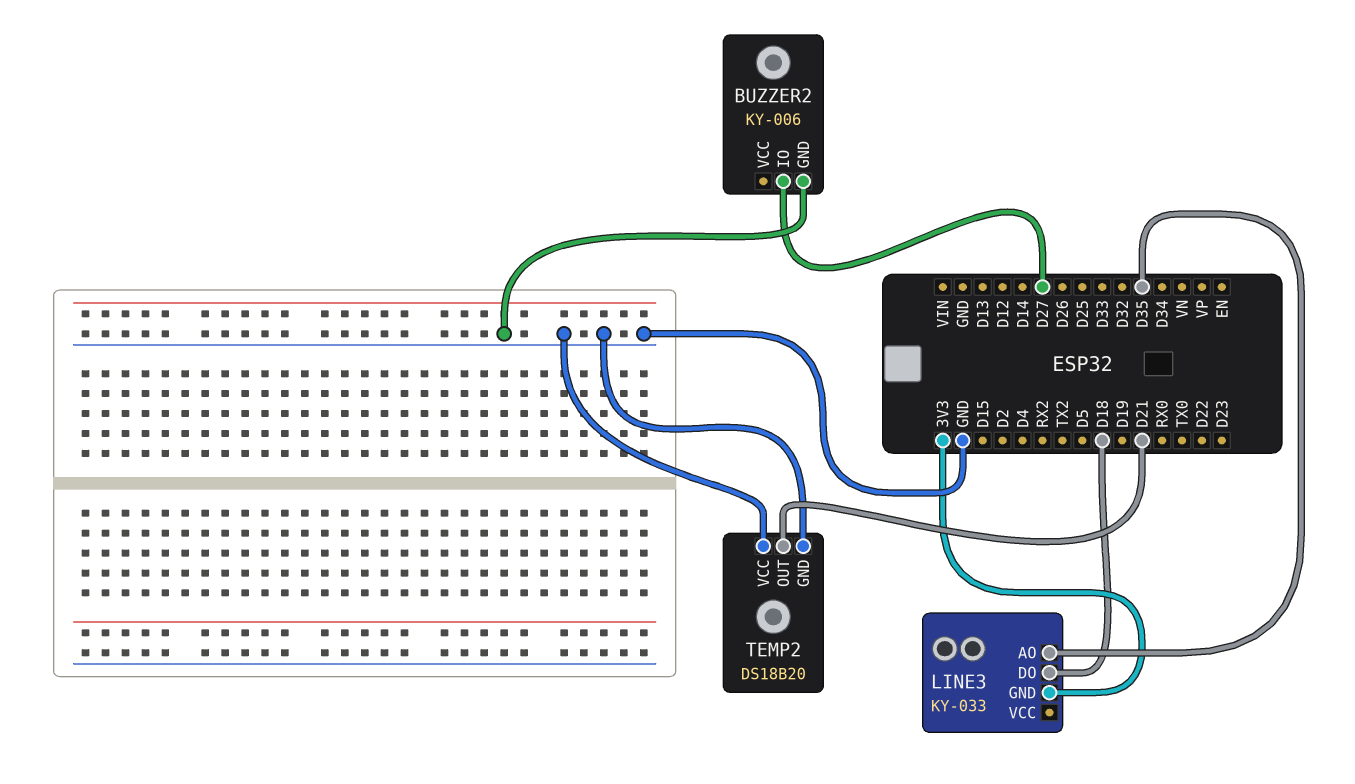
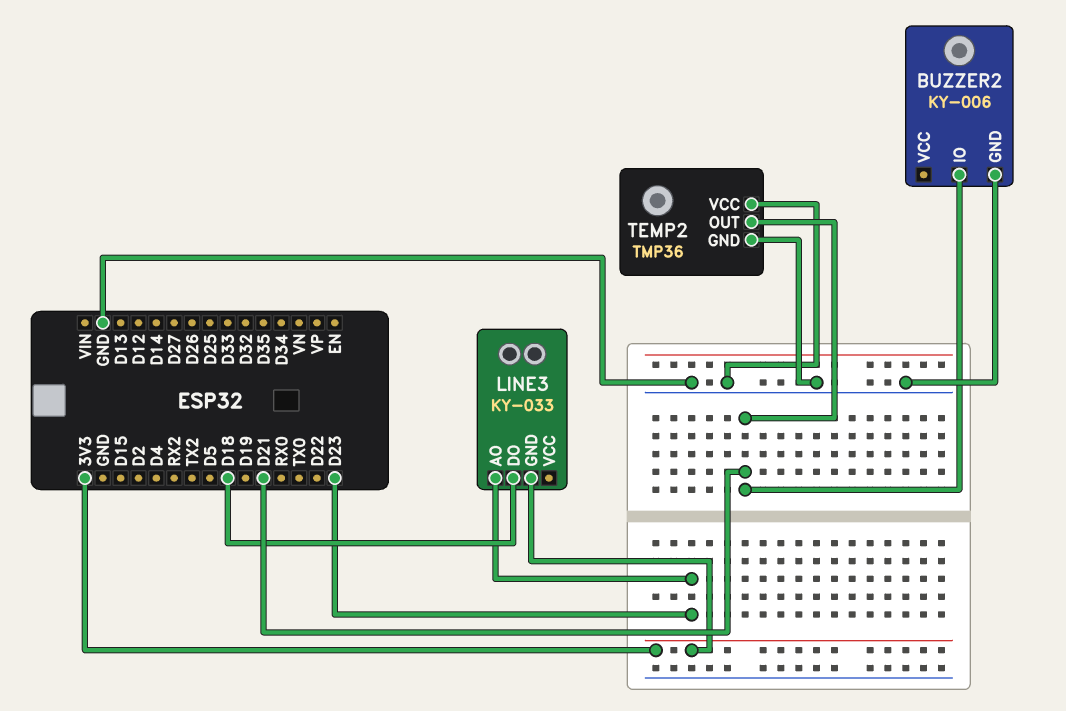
BUZZER2 pin IO: D27 -> D21
LINE3 pin AO: D35 -> D23
TEMP2: DS18B20 -> TMP36

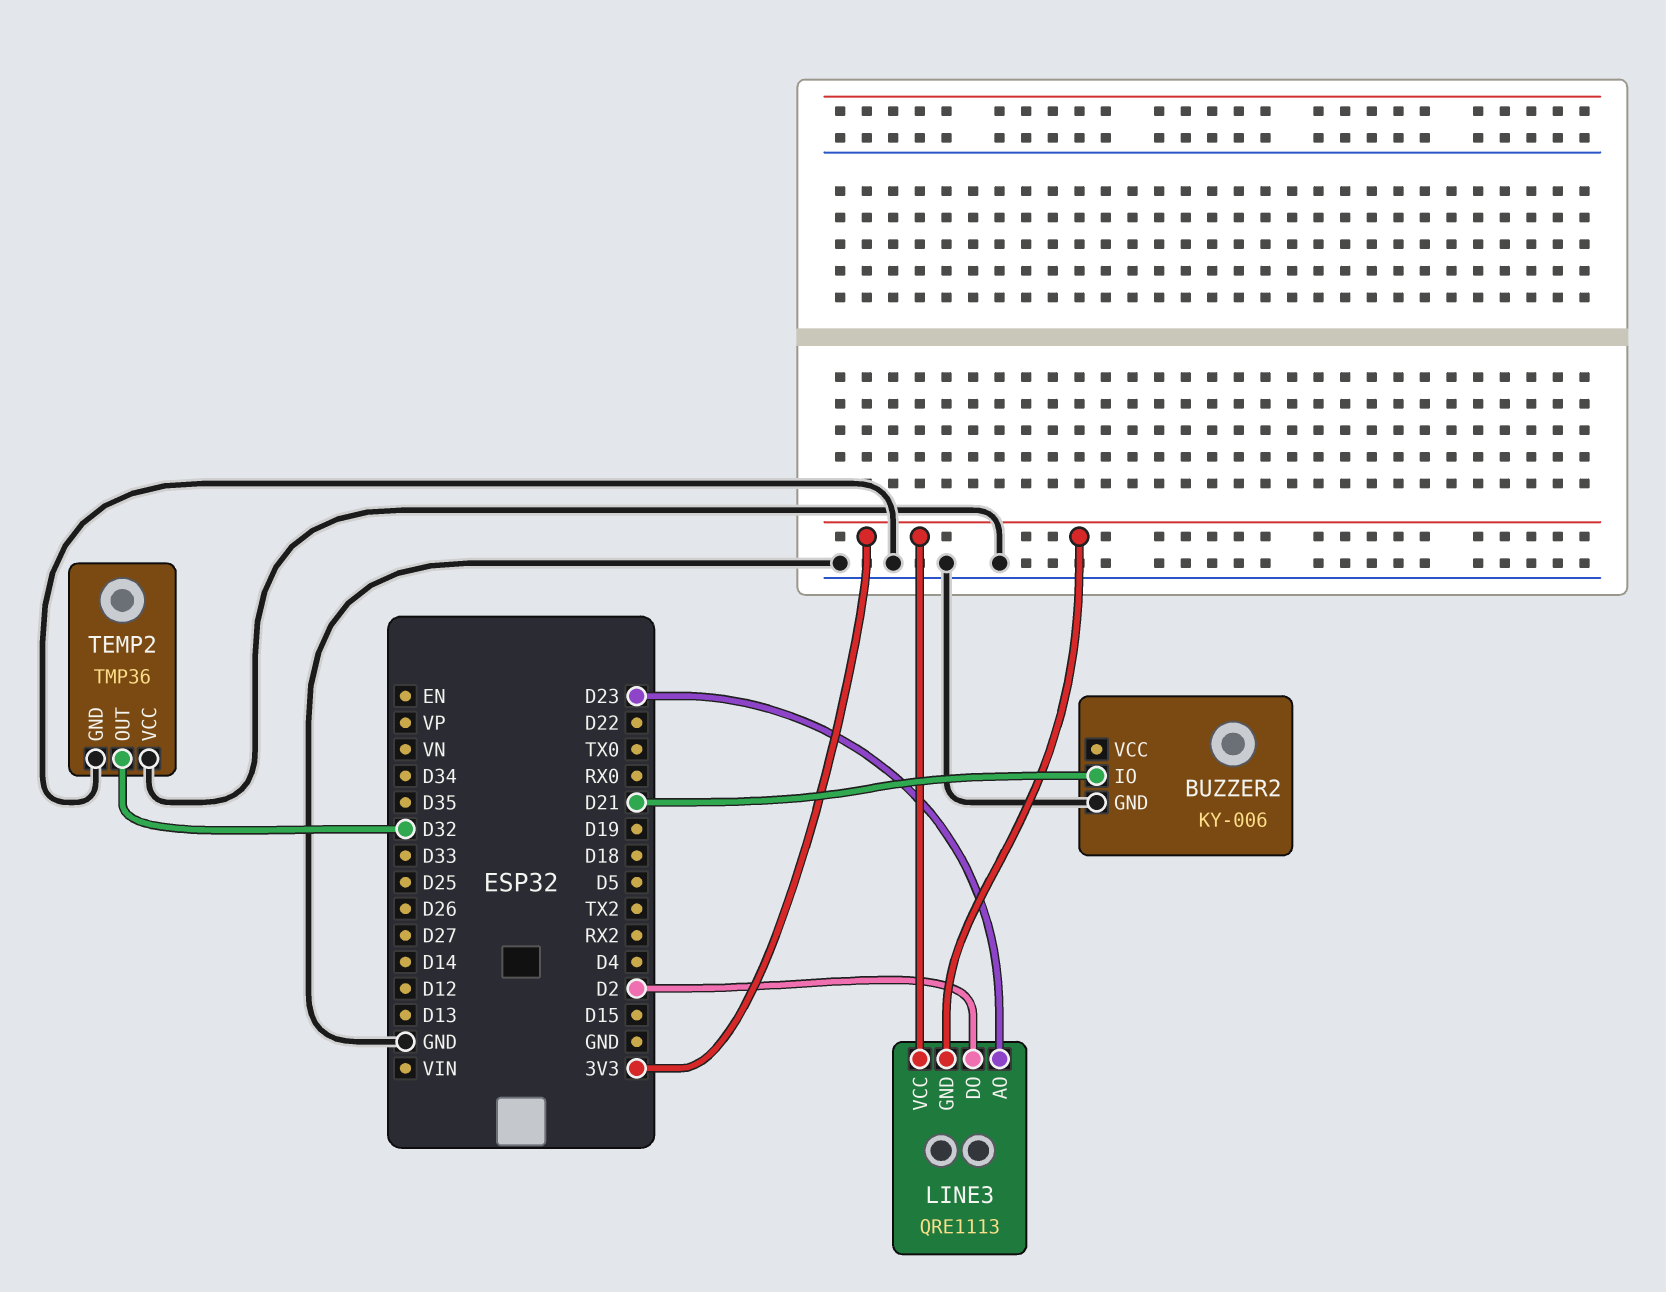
LINE3: KY-033 -> QRE1113
LINE3 pin DO: D18 -> D2
LINE3 pin VCC: none -> 3V3
TEMP2 pin OUT: D21 -> D32

